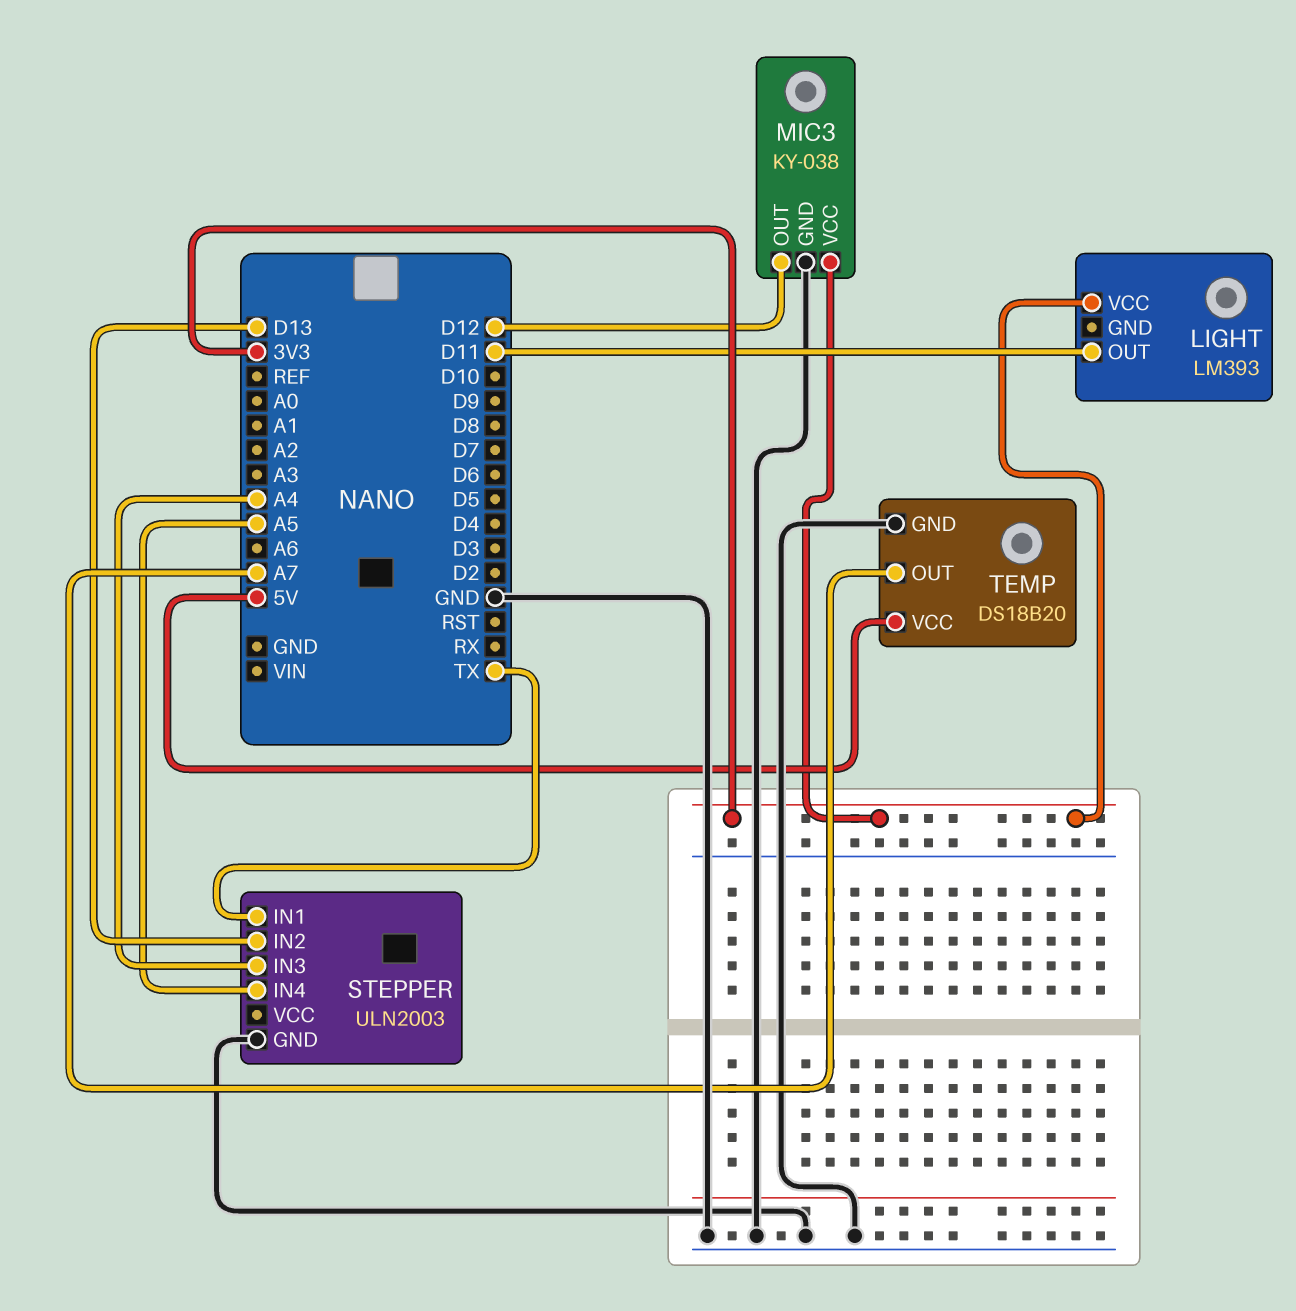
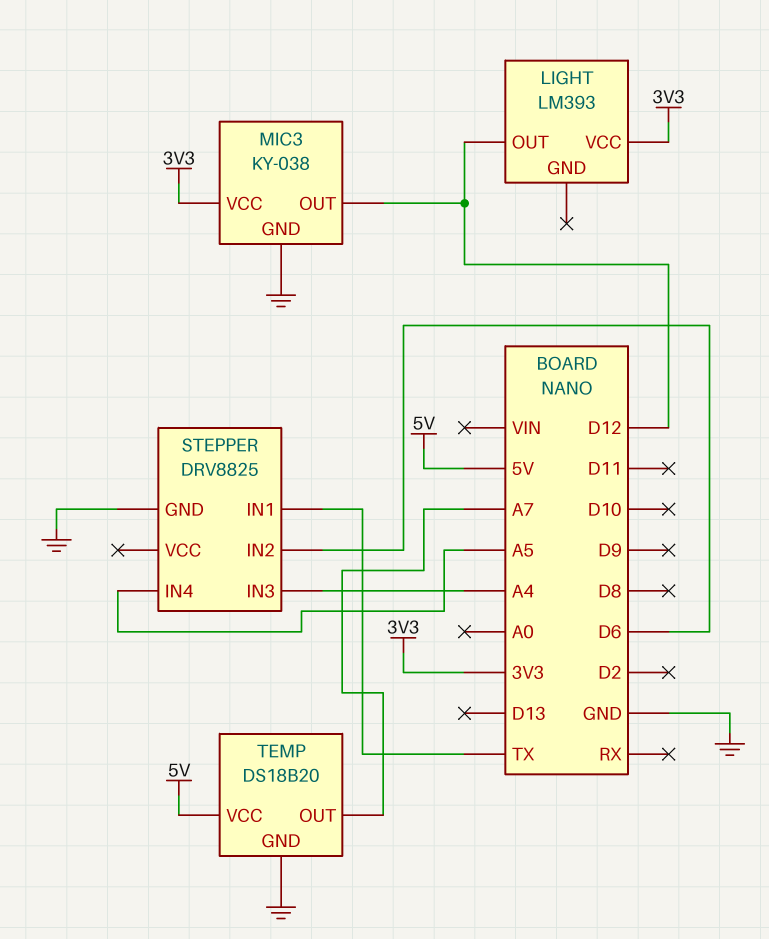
LIGHT pin OUT: D11 -> D12
STEPPER: ULN2003 -> DRV8825
STEPPER pin IN2: D13 -> D6

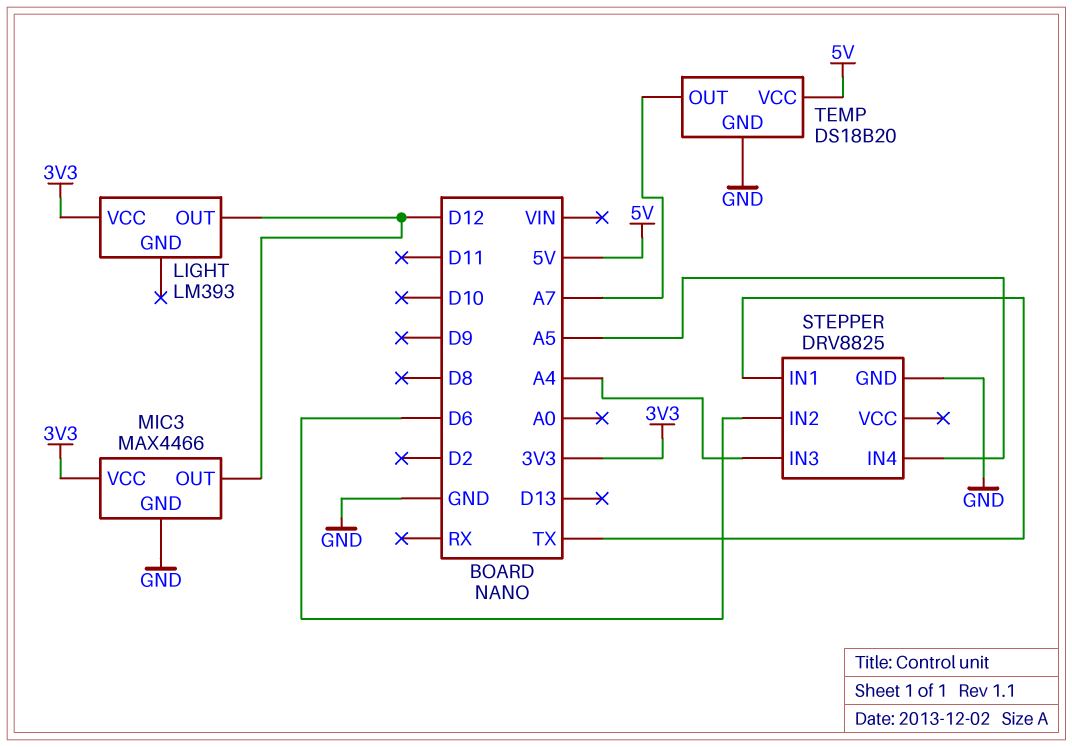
MIC3: KY-038 -> MAX4466

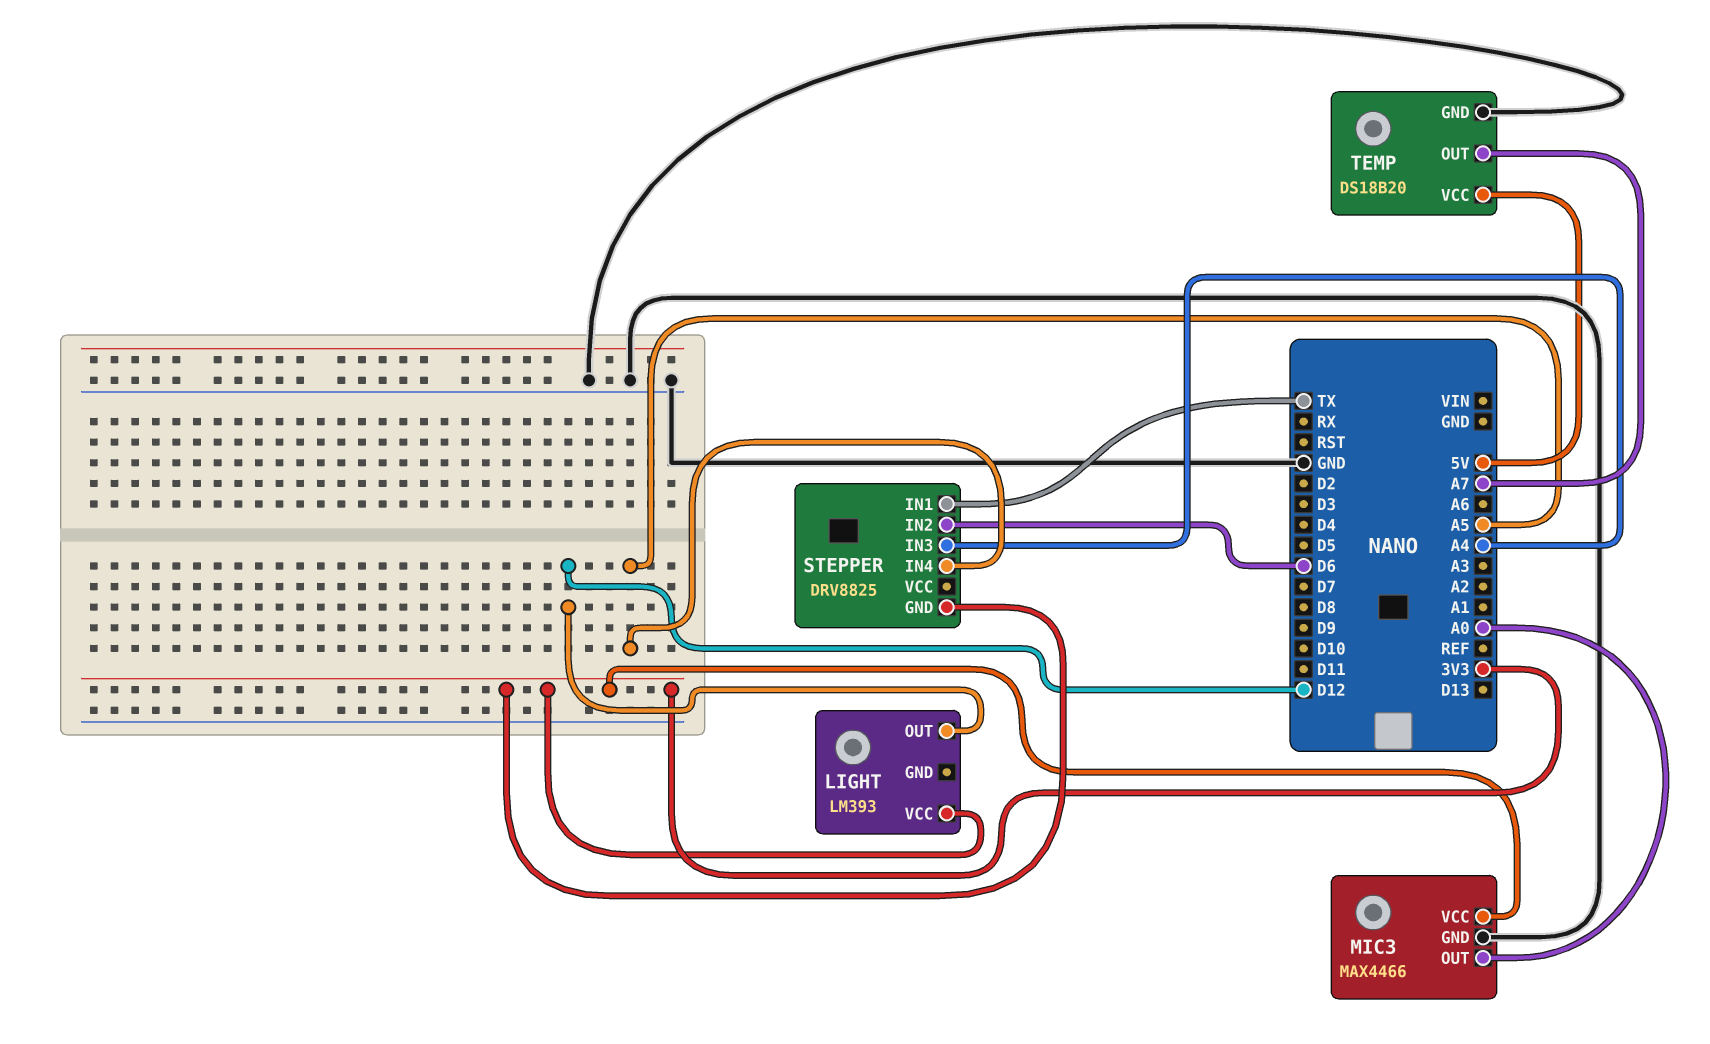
MIC3 pin OUT: D12 -> A0
STEPPER pin GND: GND -> 3V3

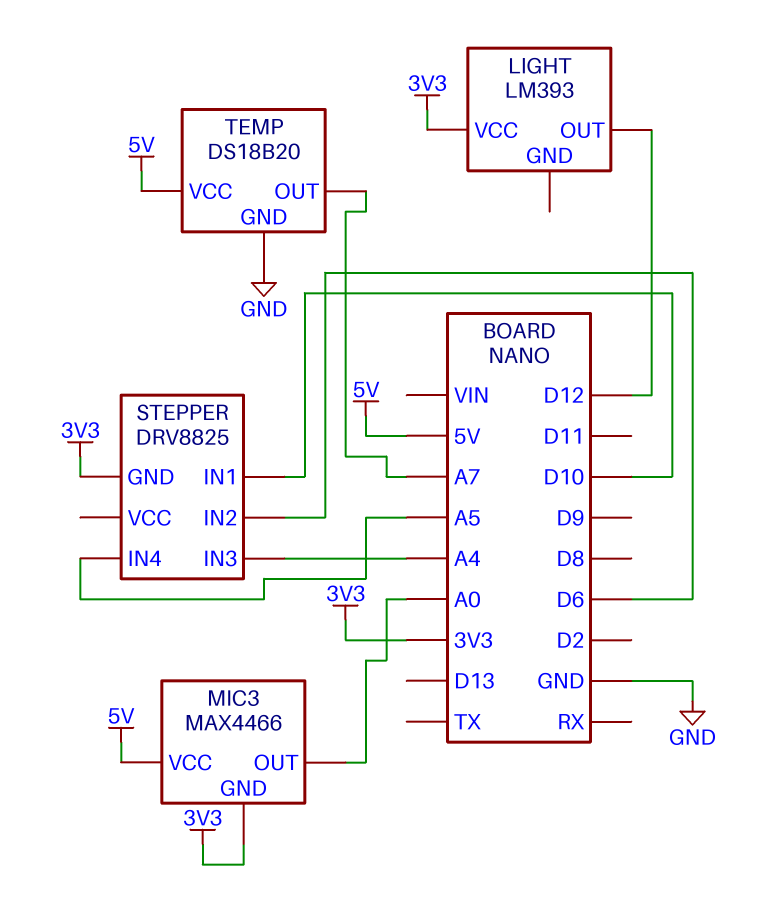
MIC3 pin GND: GND -> 3V3
MIC3 pin VCC: 3V3 -> 5V
STEPPER pin IN1: TX -> D10

